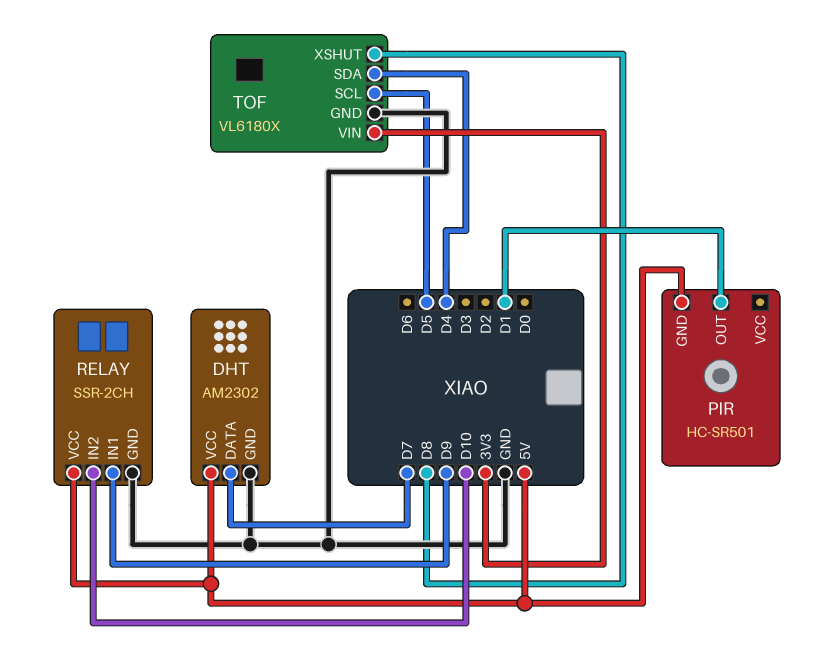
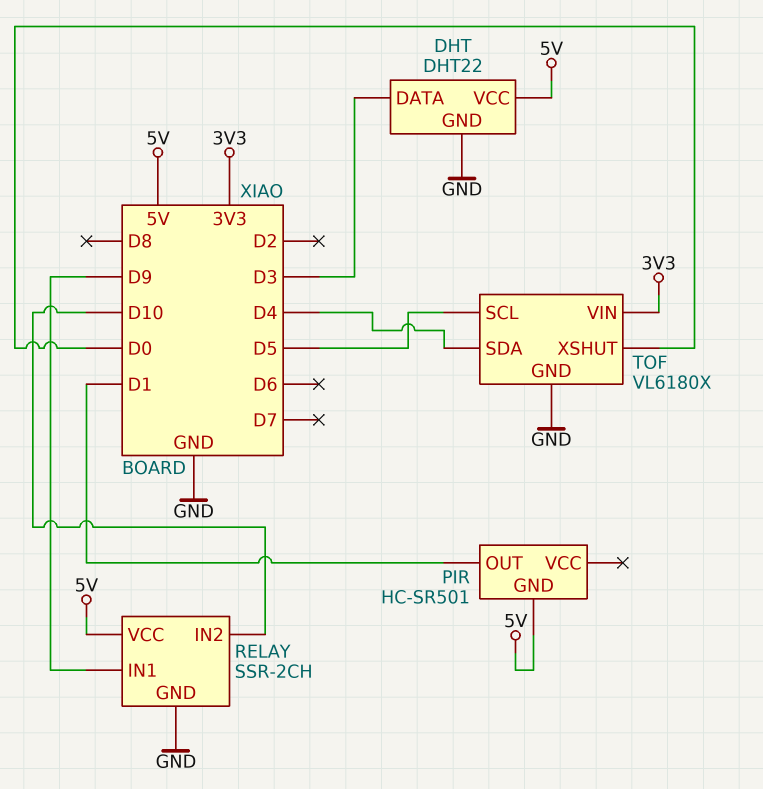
DHT: AM2302 -> DHT22
DHT pin DATA: D7 -> D3
TOF pin XSHUT: D8 -> D0

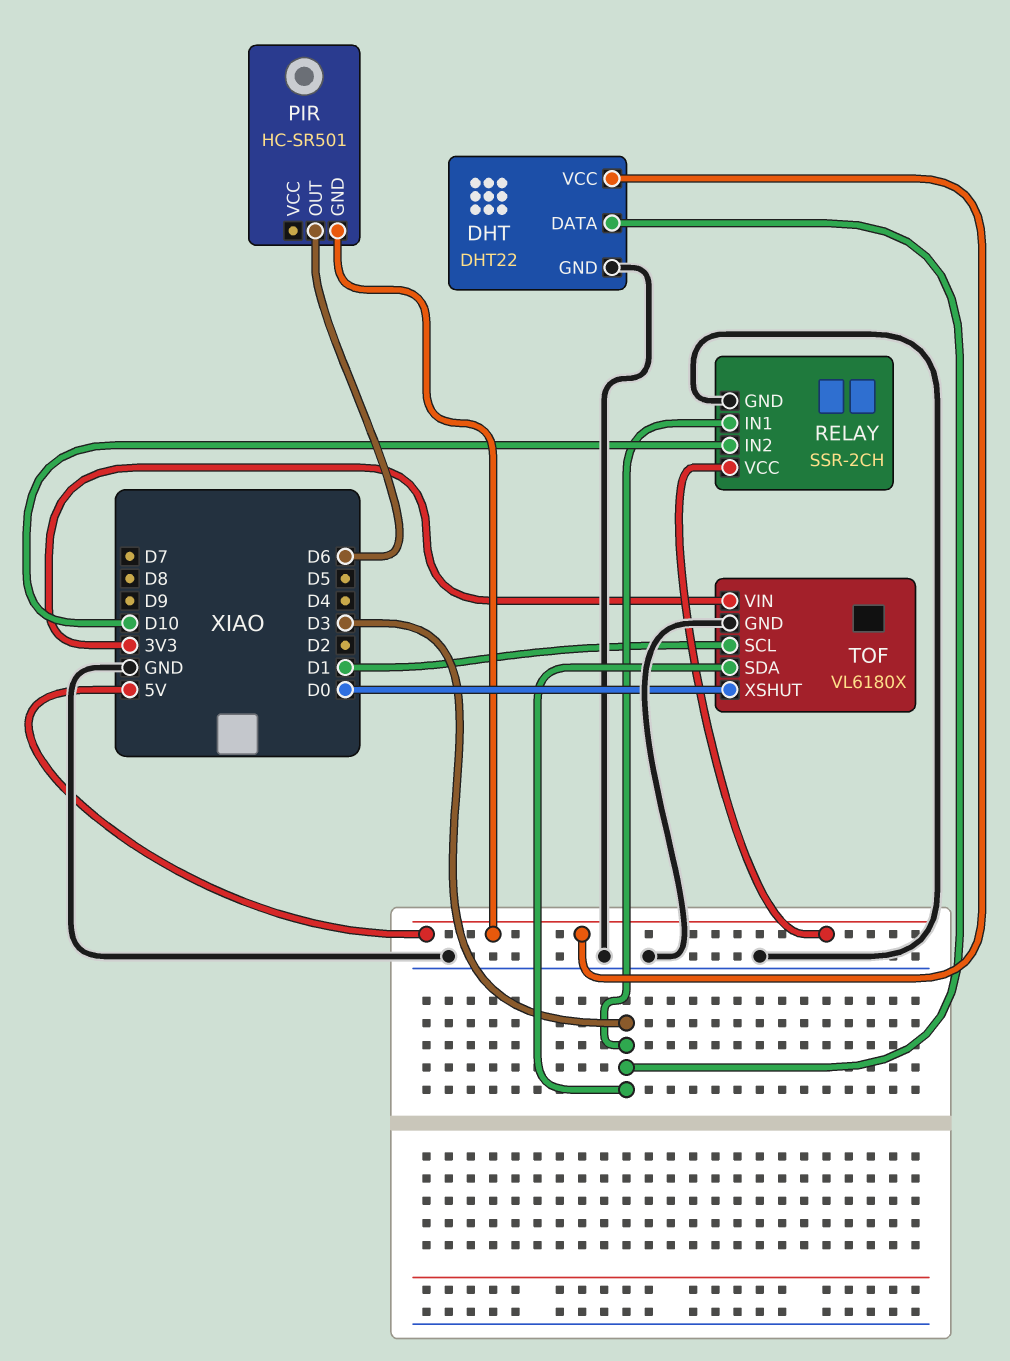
PIR pin OUT: D1 -> D6
RELAY pin IN1: D9 -> D3
TOF pin SCL: D5 -> D1
TOF pin SDA: D4 -> D3

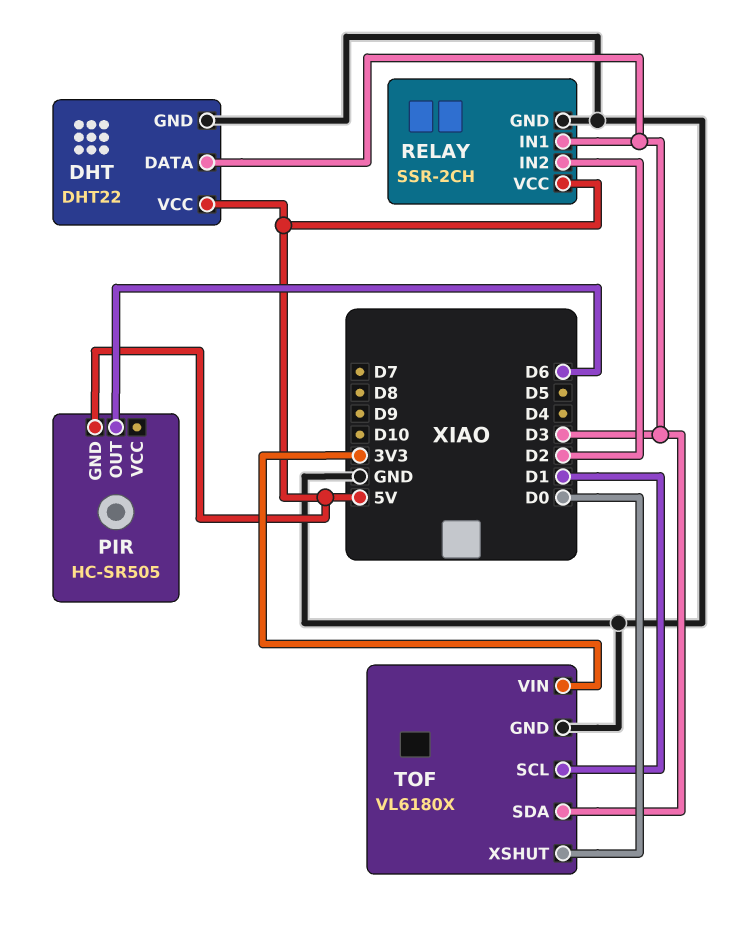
PIR: HC-SR501 -> HC-SR505
RELAY pin IN2: D10 -> D2

